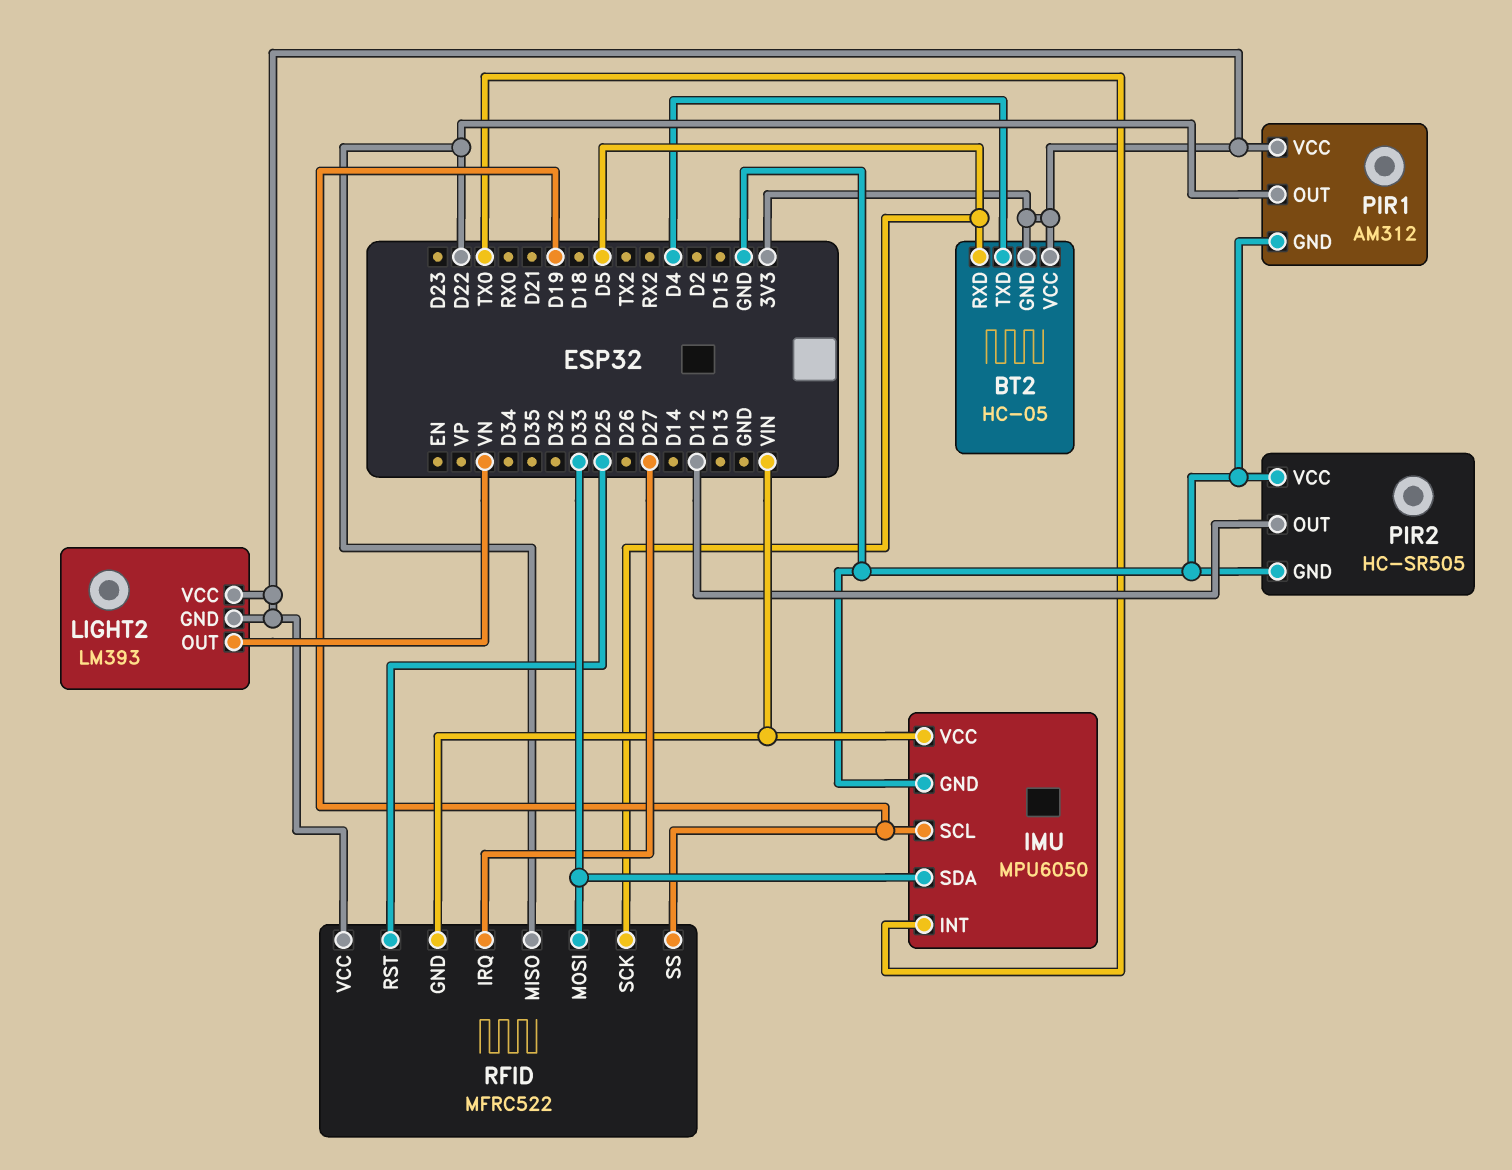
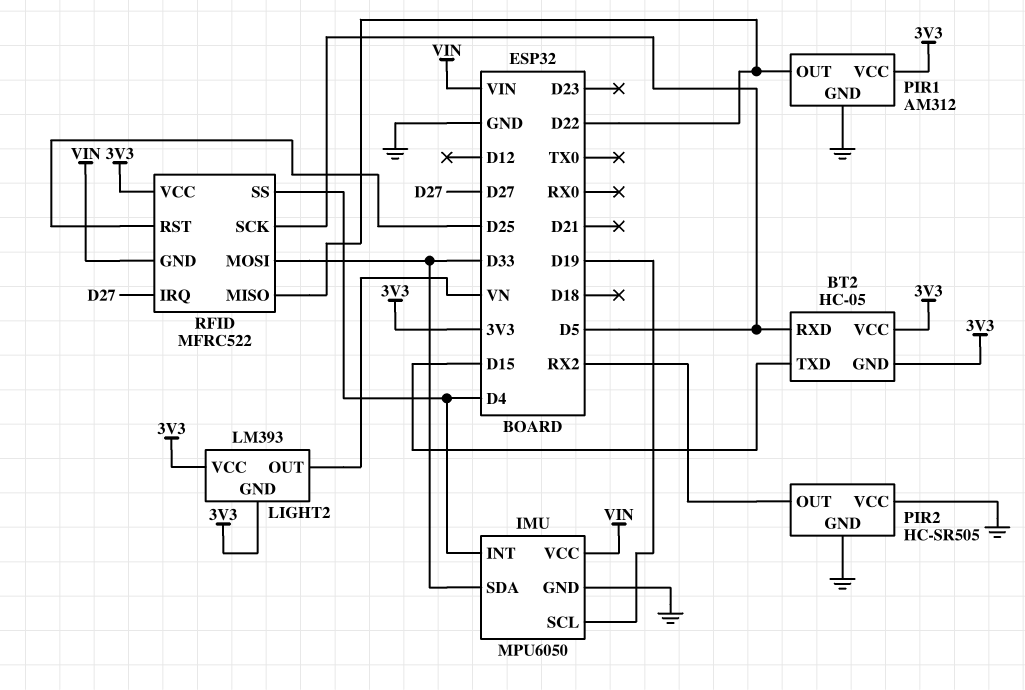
BT2 pin TXD: D4 -> D15
IMU pin INT: TX0 -> D4
PIR2 pin OUT: D12 -> RX2
RFID pin SS: D19 -> D4

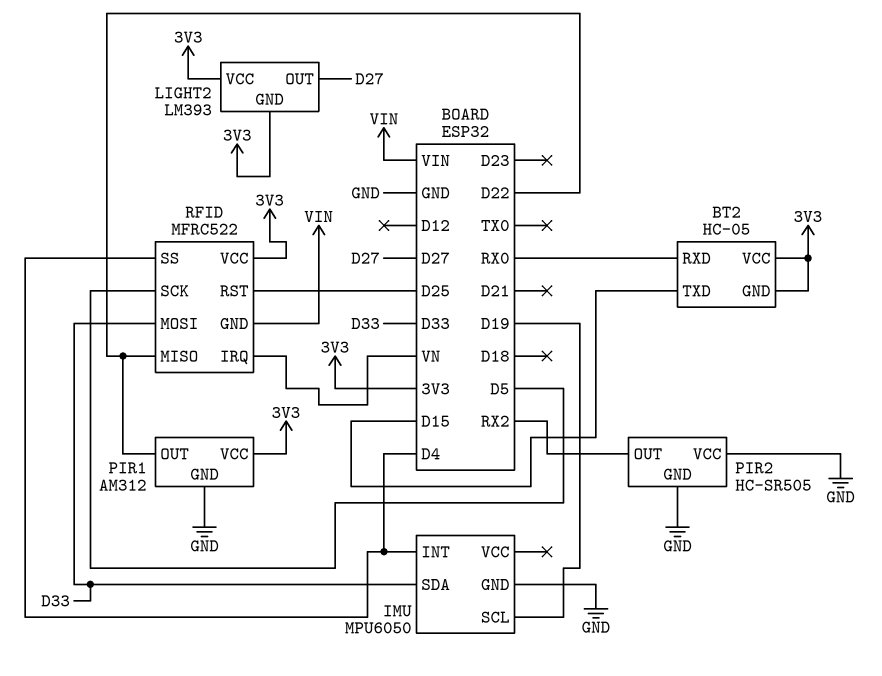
BT2 pin RXD: D5 -> RX0
IMU pin VCC: VIN -> none
LIGHT2 pin OUT: VN -> D27
RFID pin IRQ: D27 -> VN

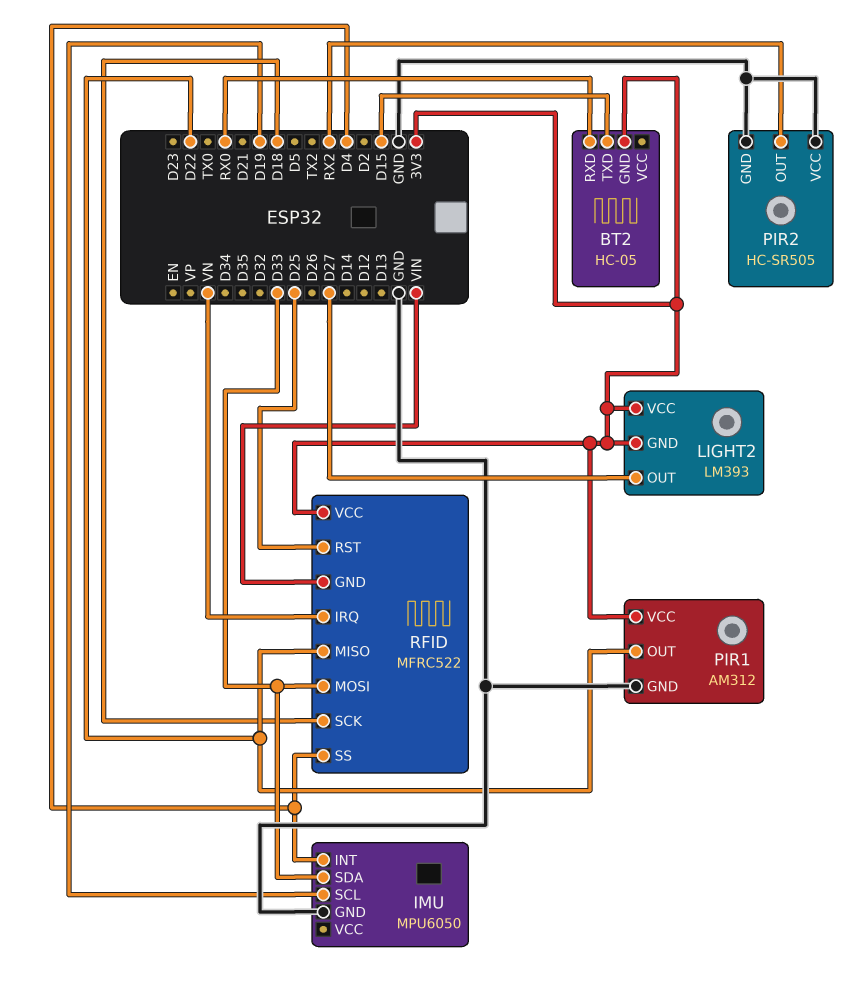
BT2 pin VCC: 3V3 -> none
RFID pin SCK: D5 -> D18

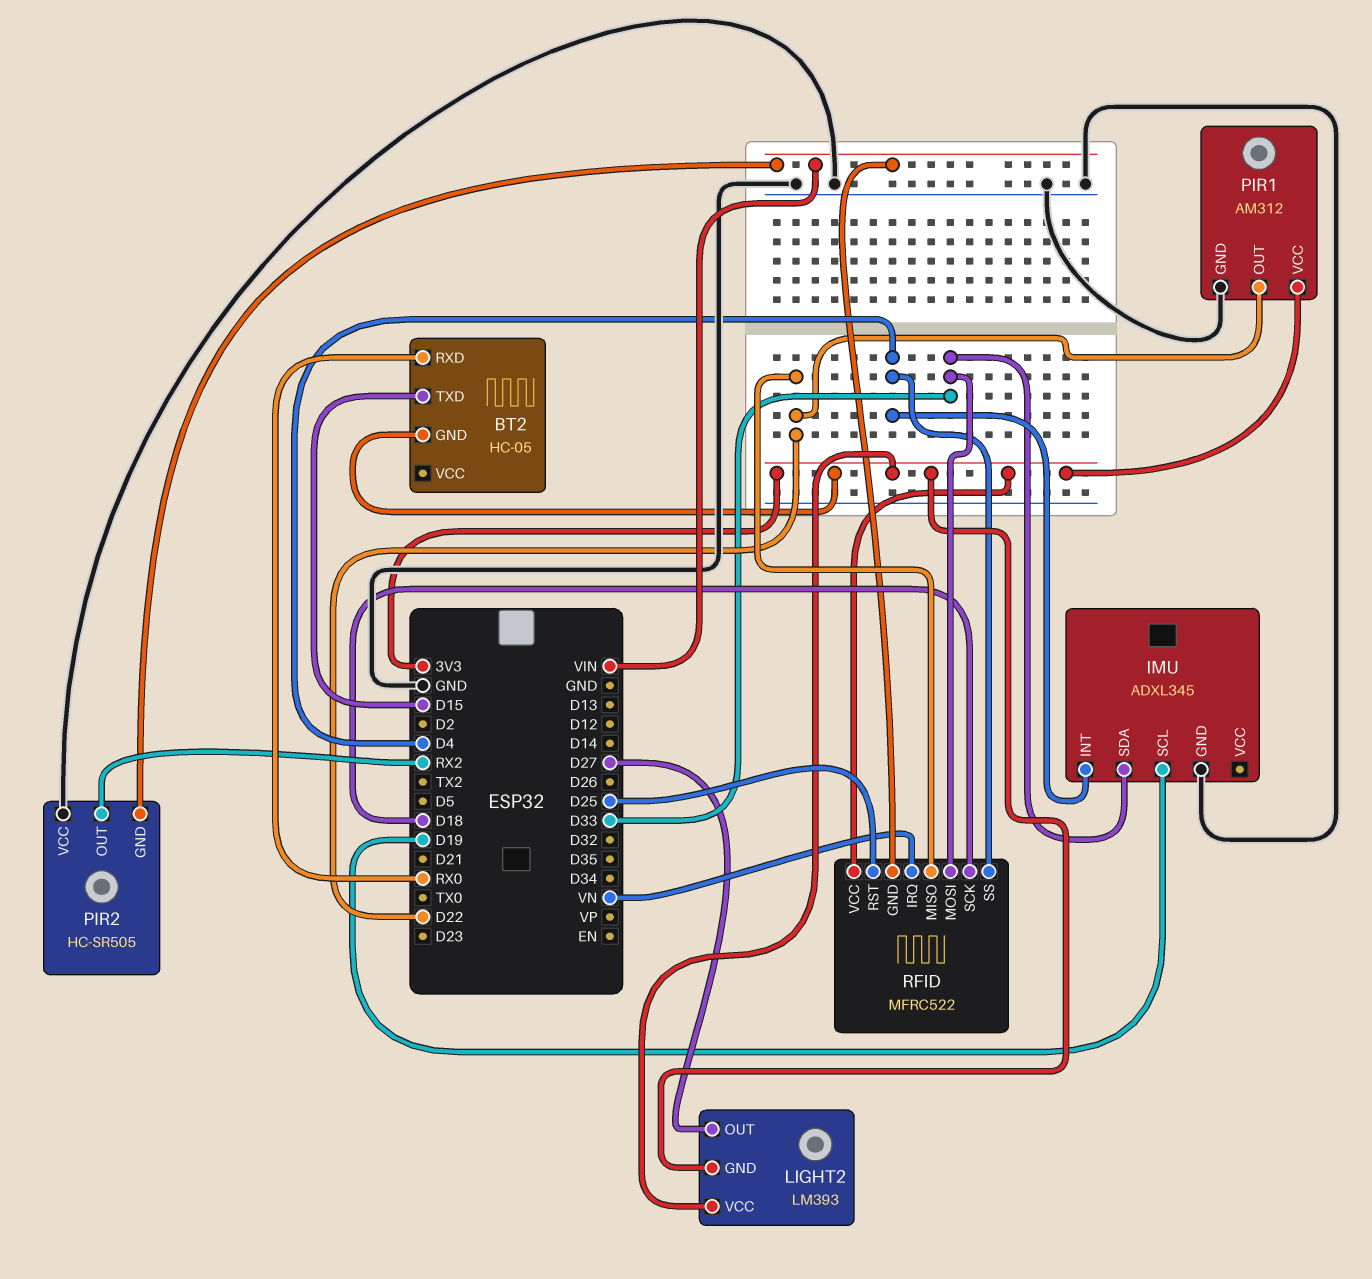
IMU: MPU6050 -> ADXL345
PIR2 pin GND: GND -> VIN

